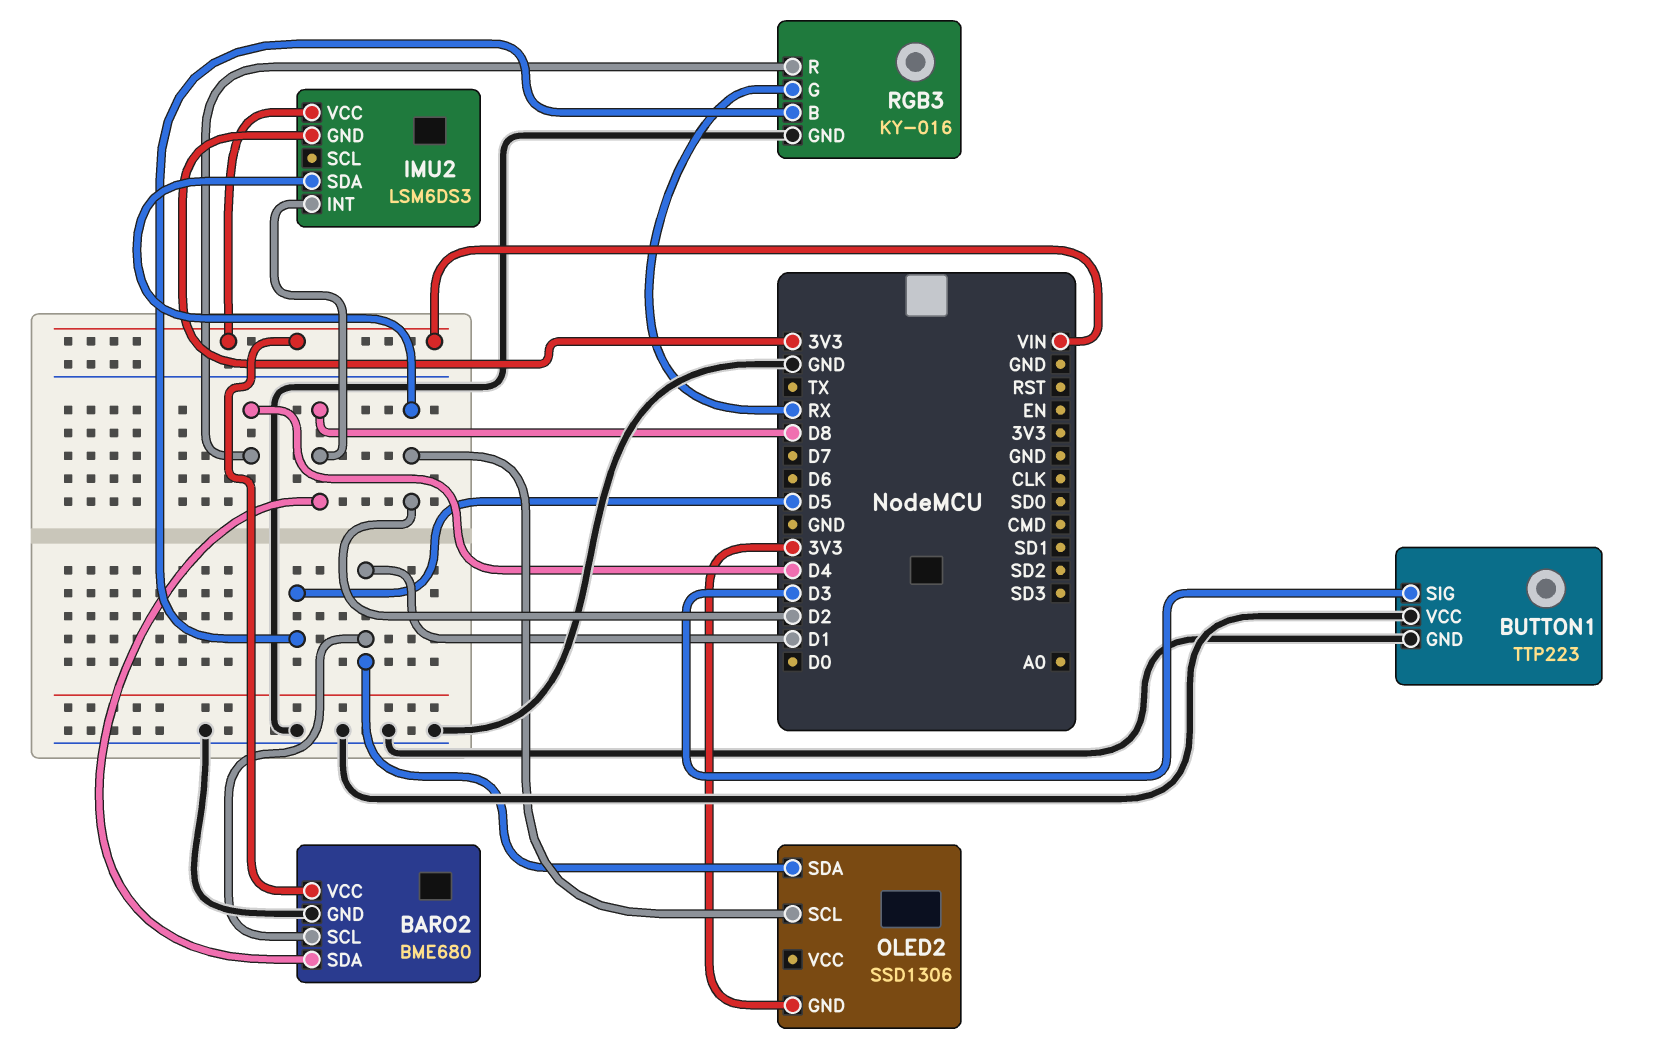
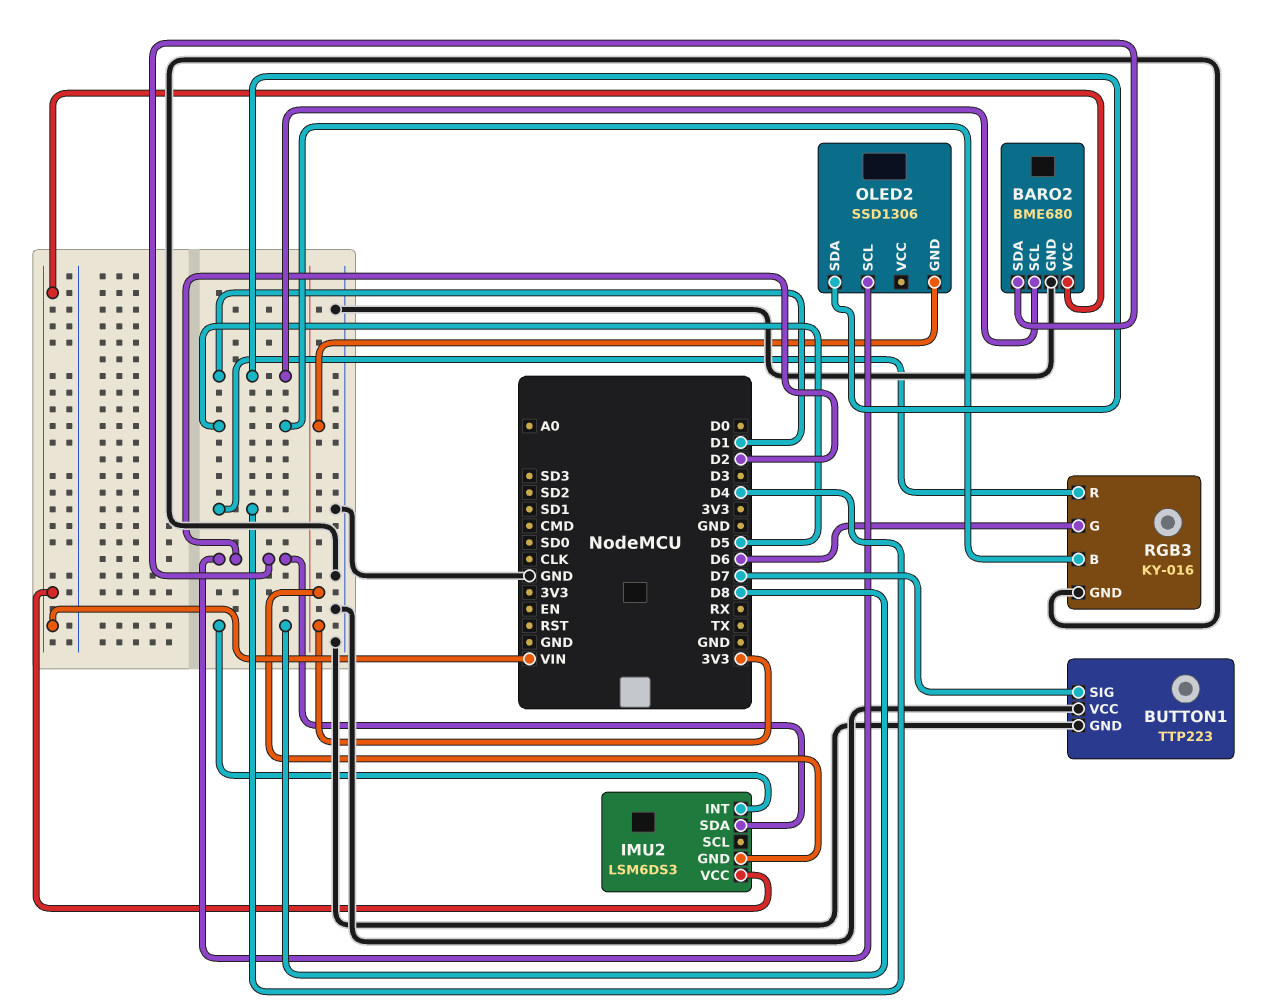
BARO2 pin SDA: D8 -> D2
BUTTON1 pin SIG: D3 -> D7
RGB3 pin G: RX -> D6

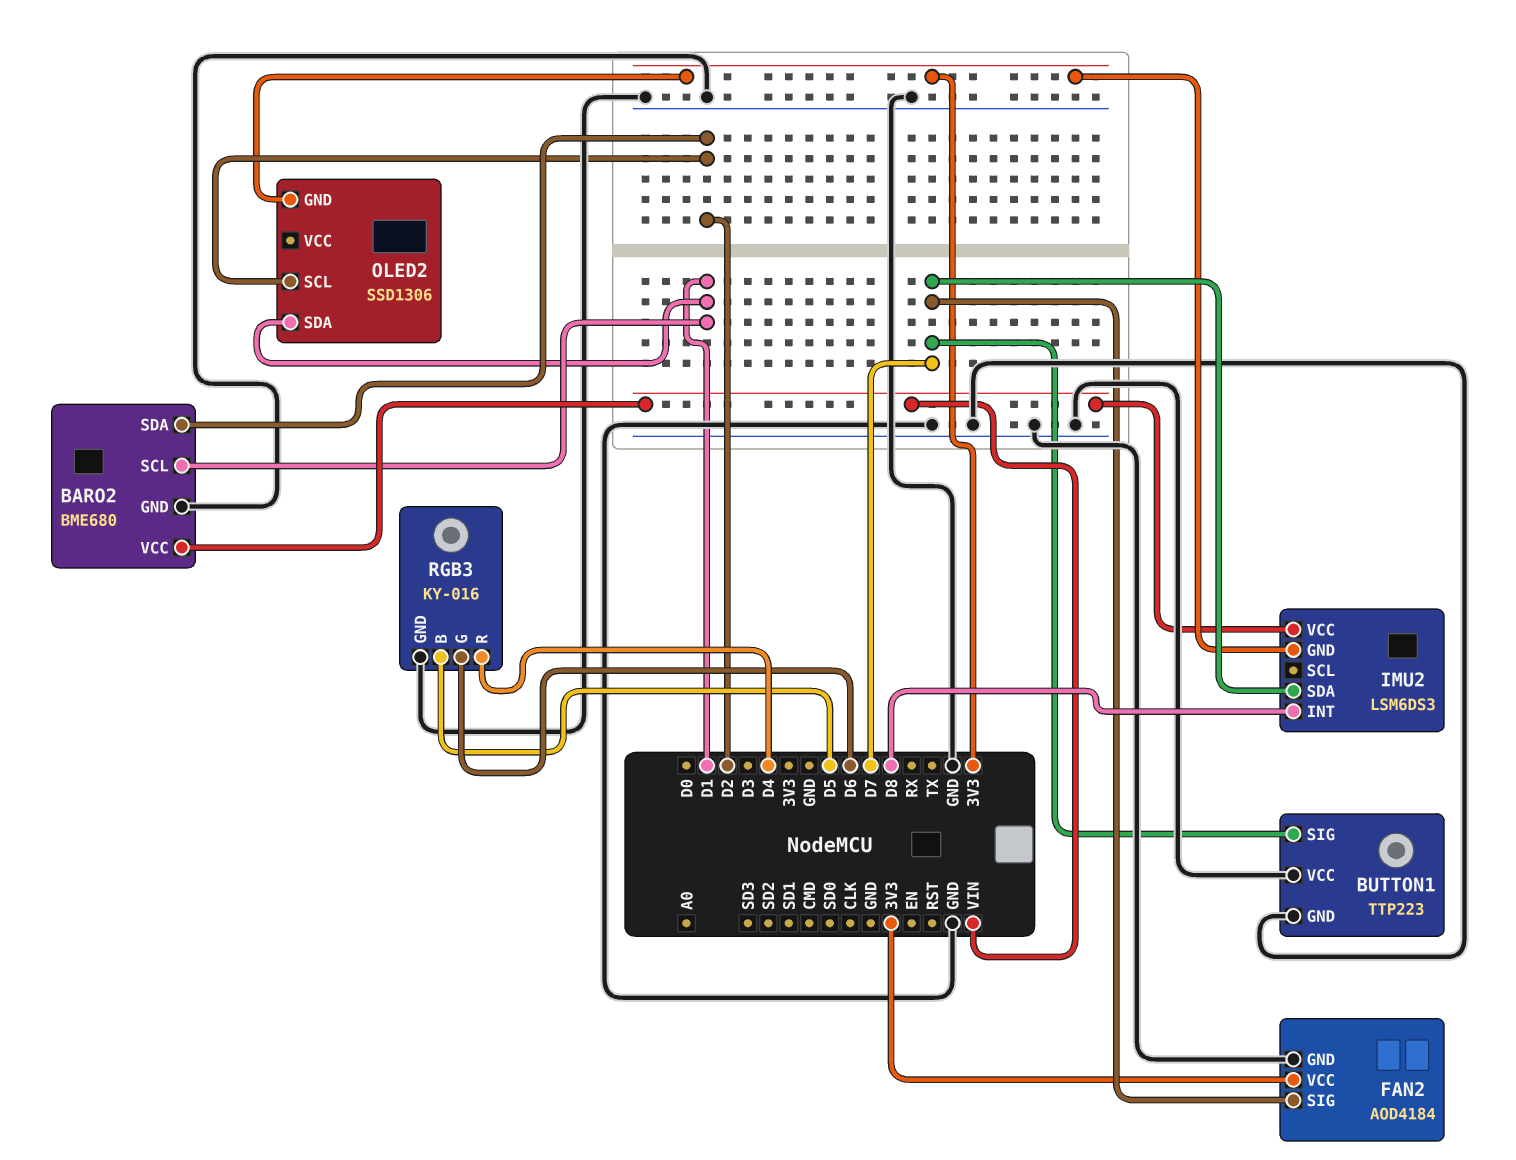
FAN2: none -> AOD4184
FAN2 pin GND: none -> GND
FAN2 pin SIG: none -> D7
FAN2 pin VCC: none -> 3V3
IMU2 pin SDA: D2 -> D7

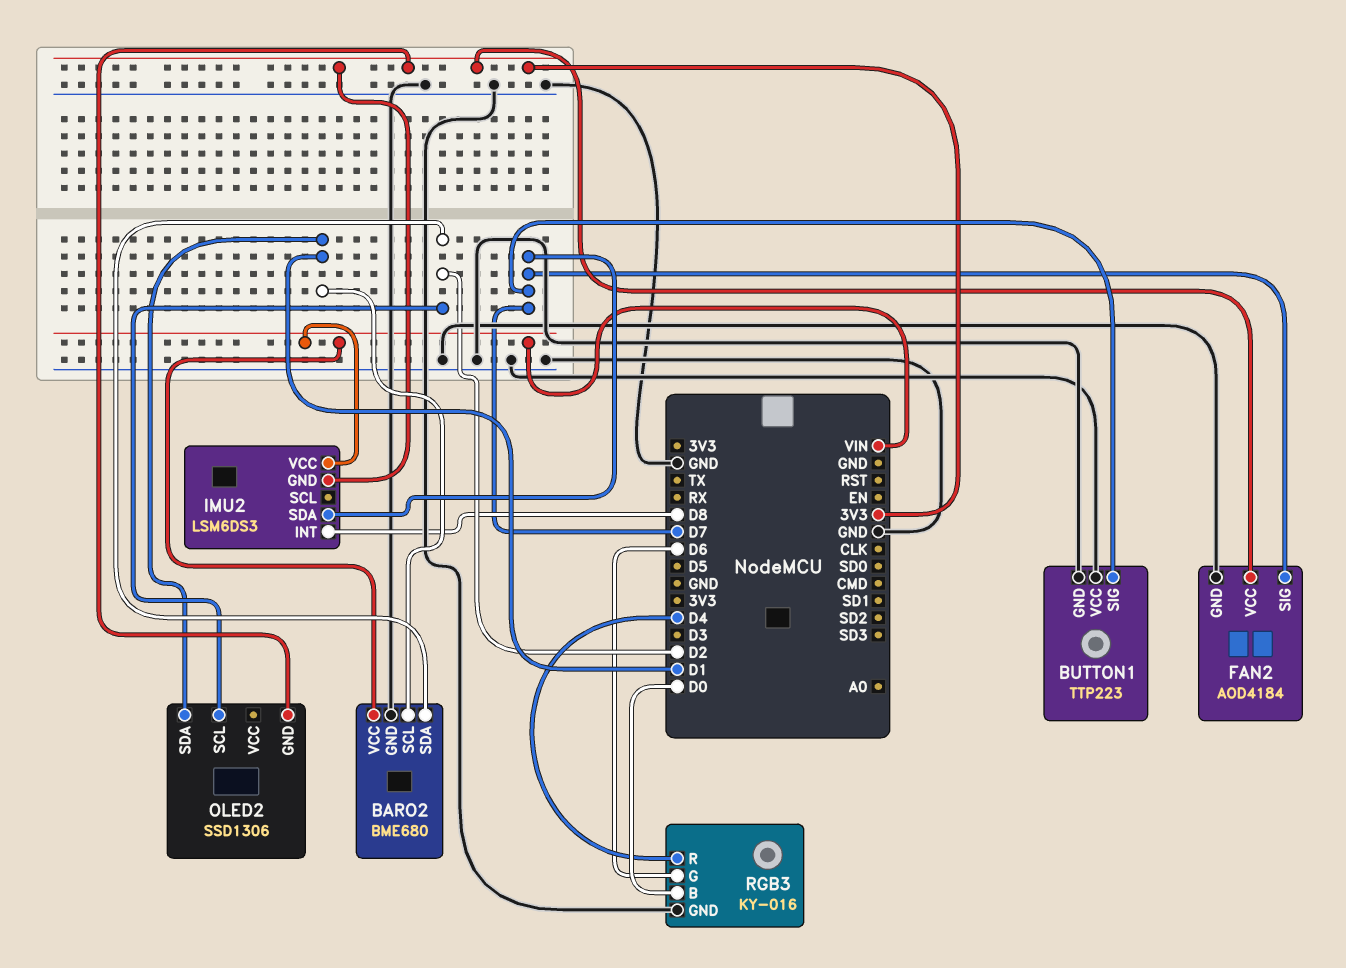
RGB3 pin B: D5 -> D0

